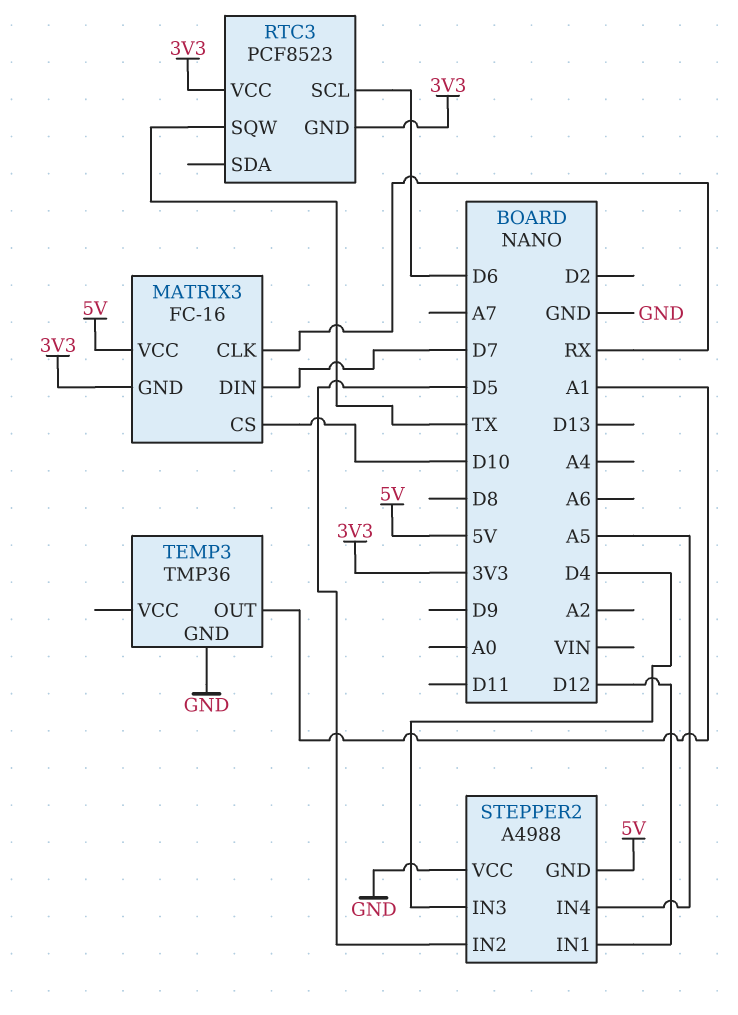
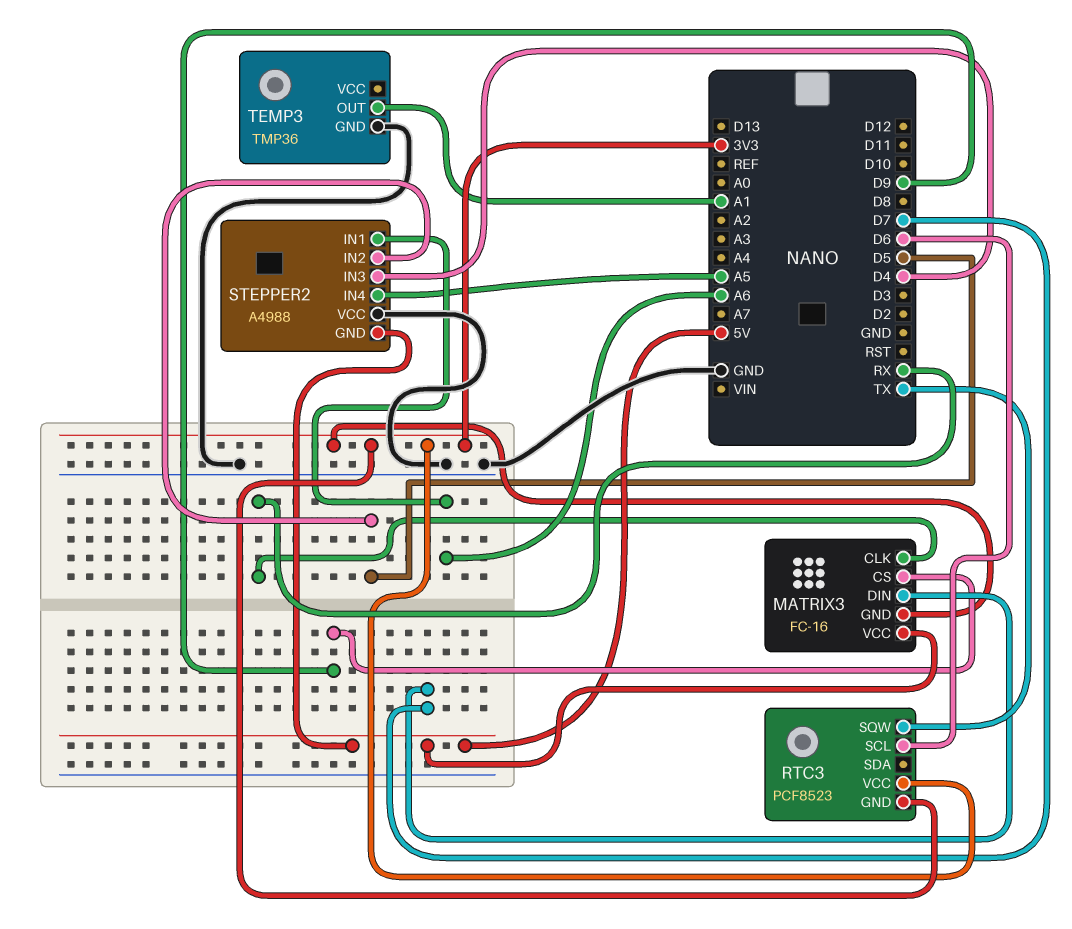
MATRIX3 pin CS: D10 -> D9
STEPPER2 pin IN1: D12 -> A6

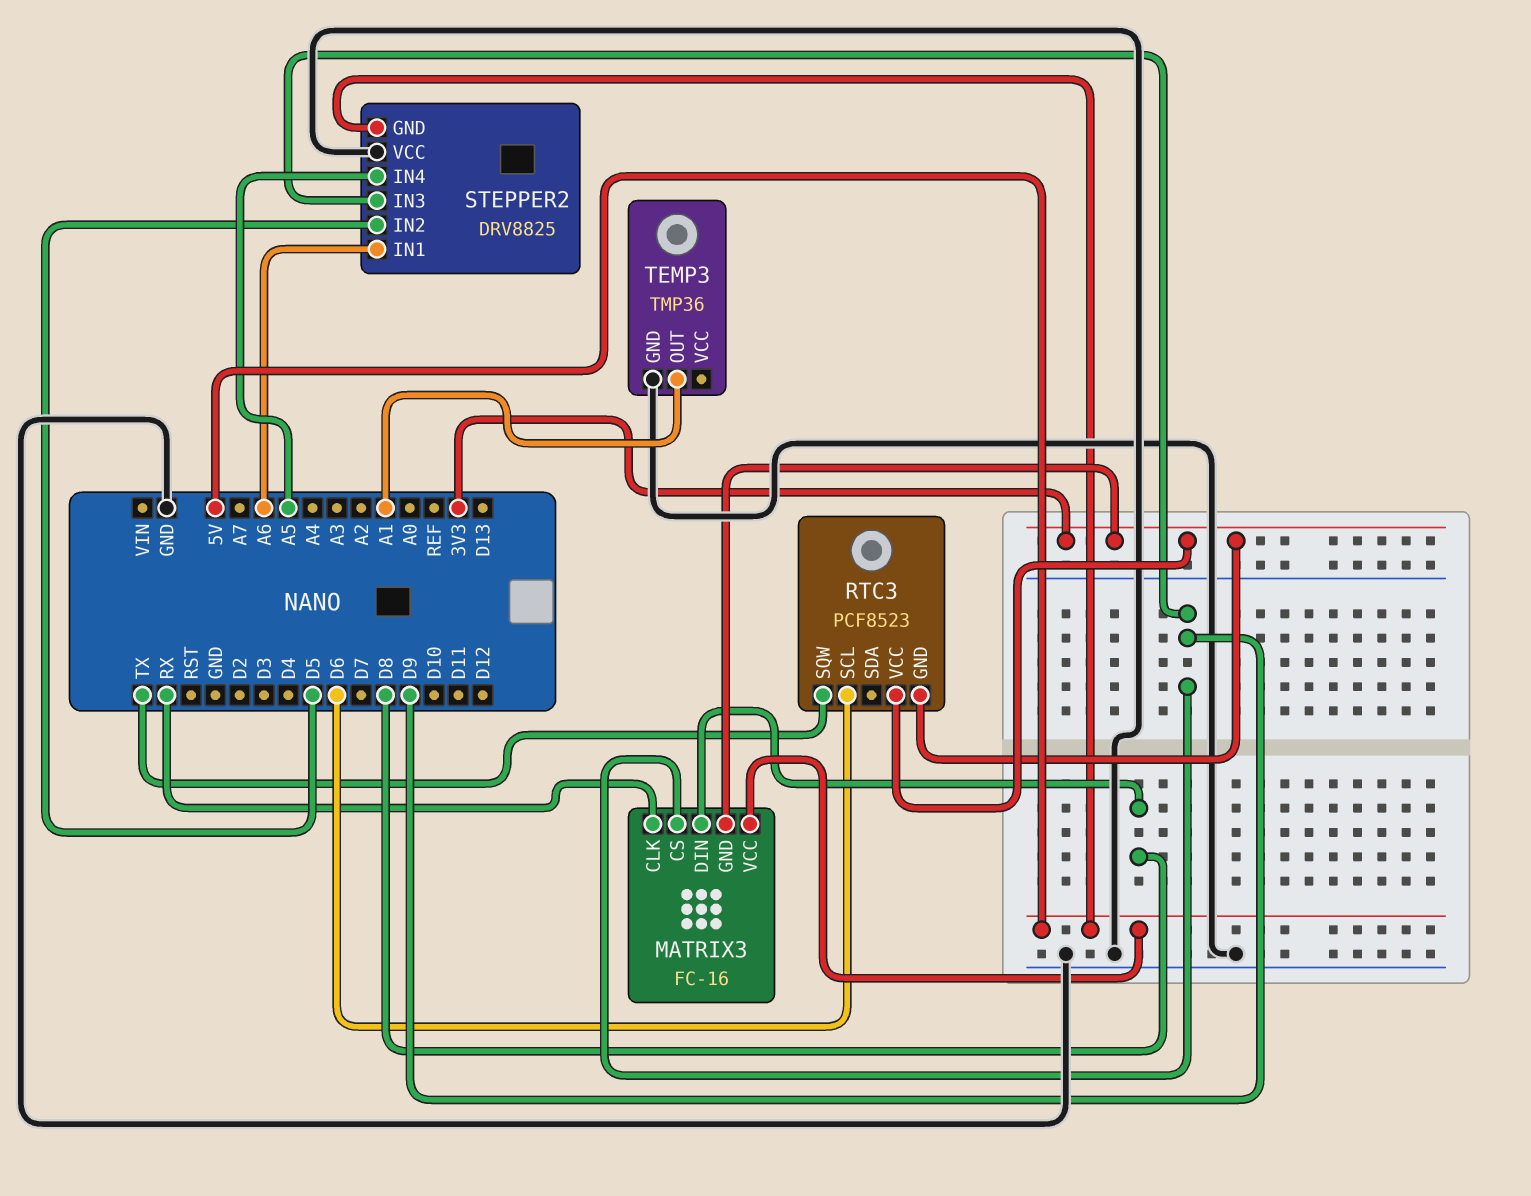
MATRIX3 pin DIN: D7 -> D8
STEPPER2: A4988 -> DRV8825
STEPPER2 pin IN3: D4 -> D9

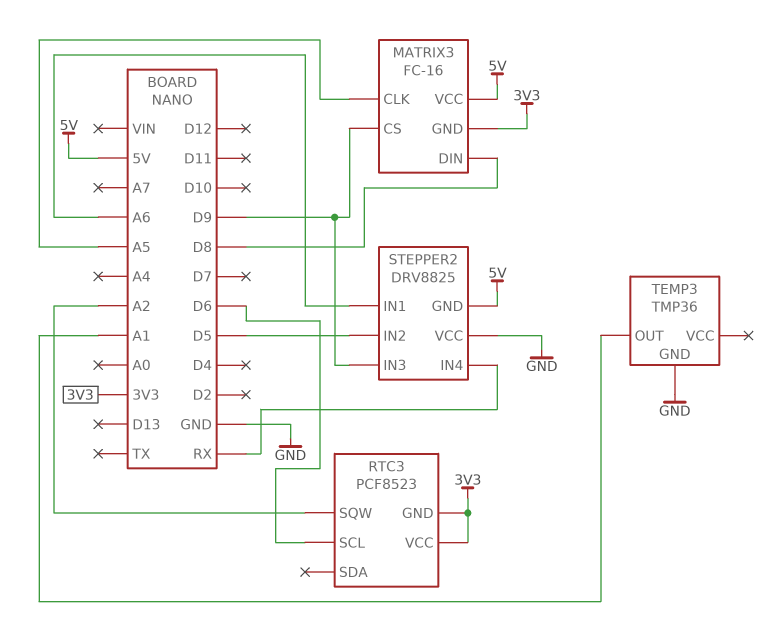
MATRIX3 pin CLK: RX -> A5
RTC3 pin SQW: TX -> A2
STEPPER2 pin IN4: A5 -> RX

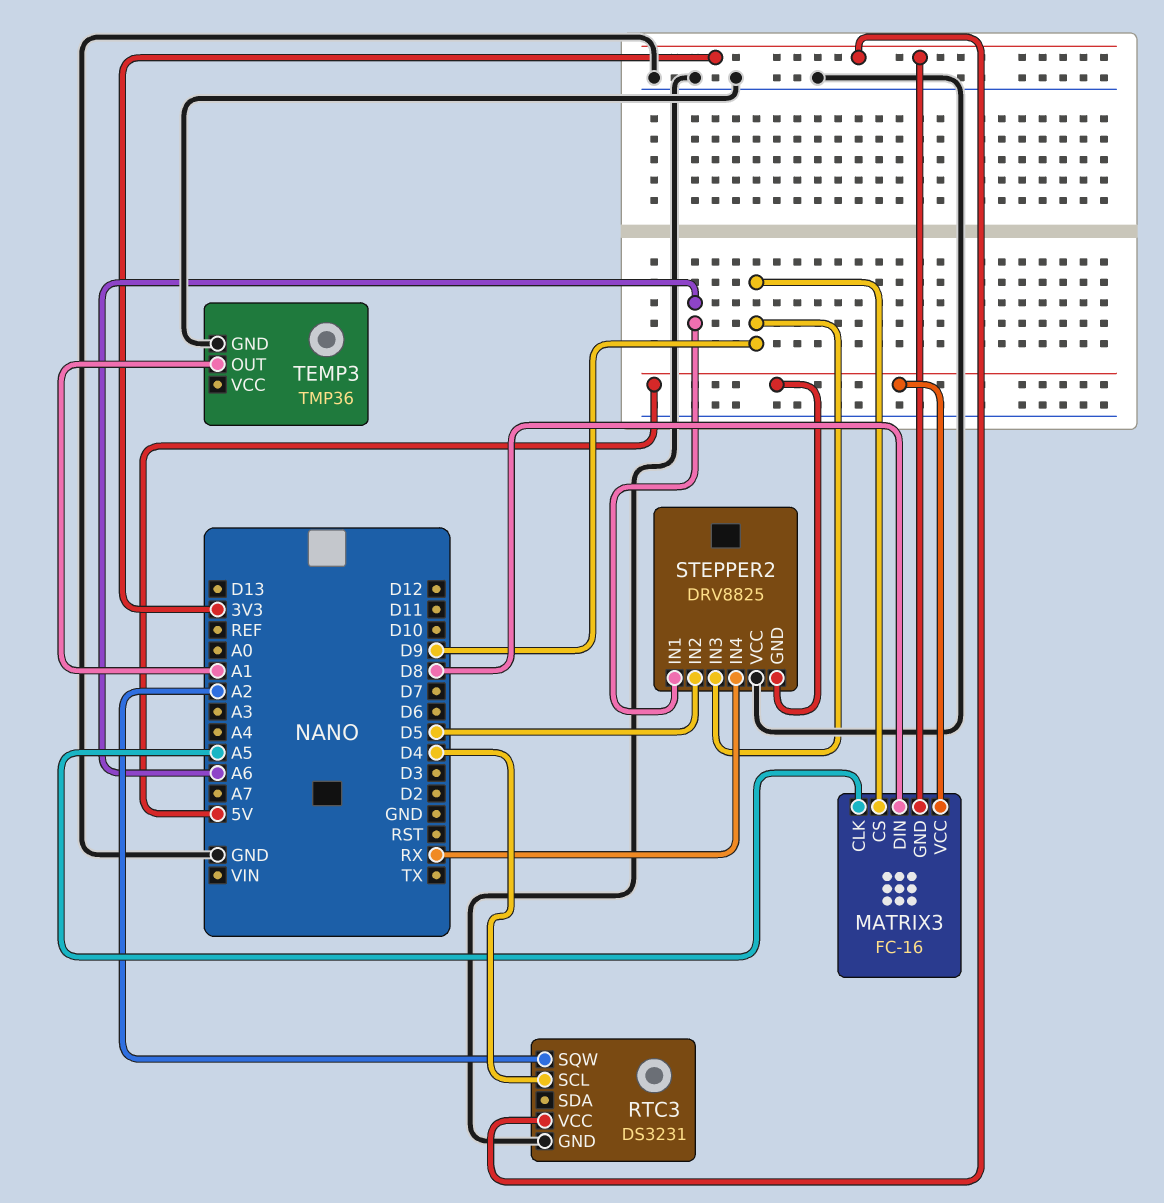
RTC3: PCF8523 -> DS3231
RTC3 pin GND: 3V3 -> GND
RTC3 pin SCL: D6 -> D4

